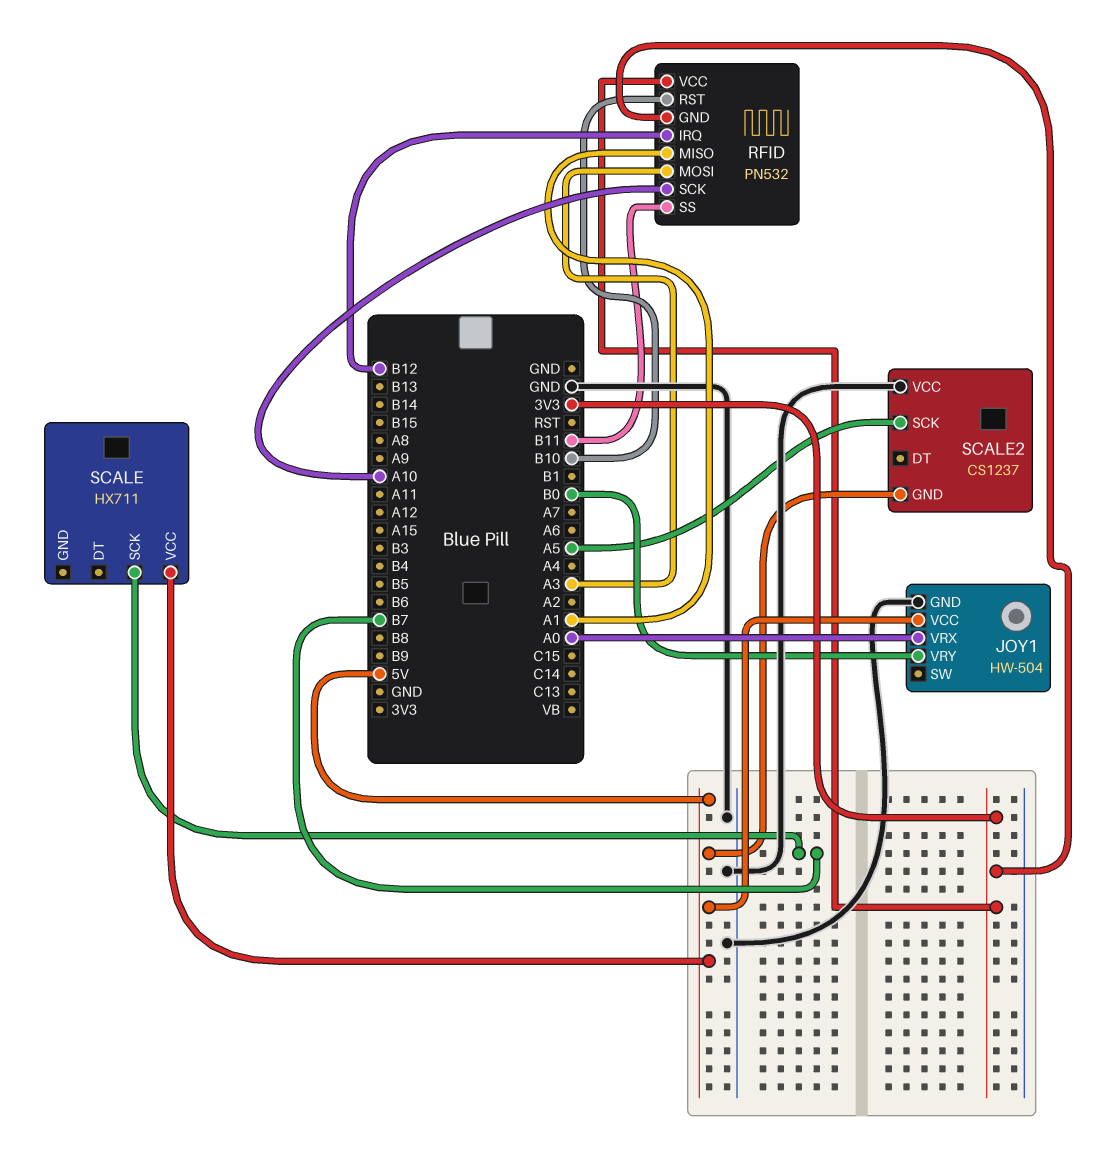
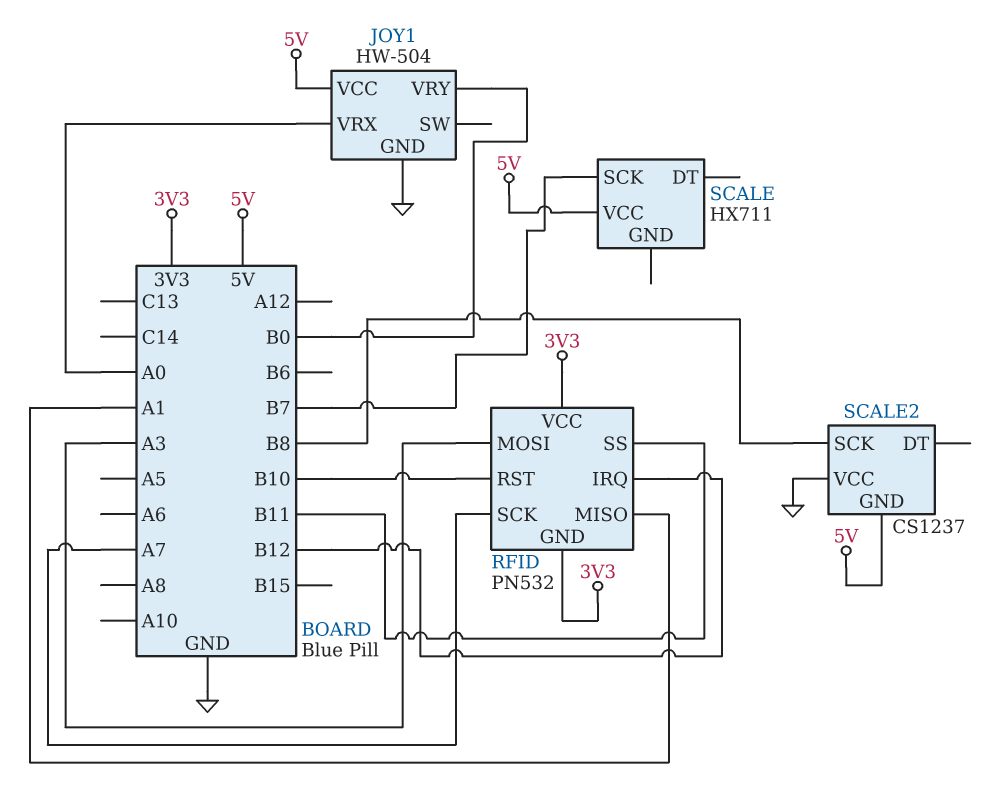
RFID pin SCK: A10 -> A7
SCALE2 pin SCK: A5 -> B8

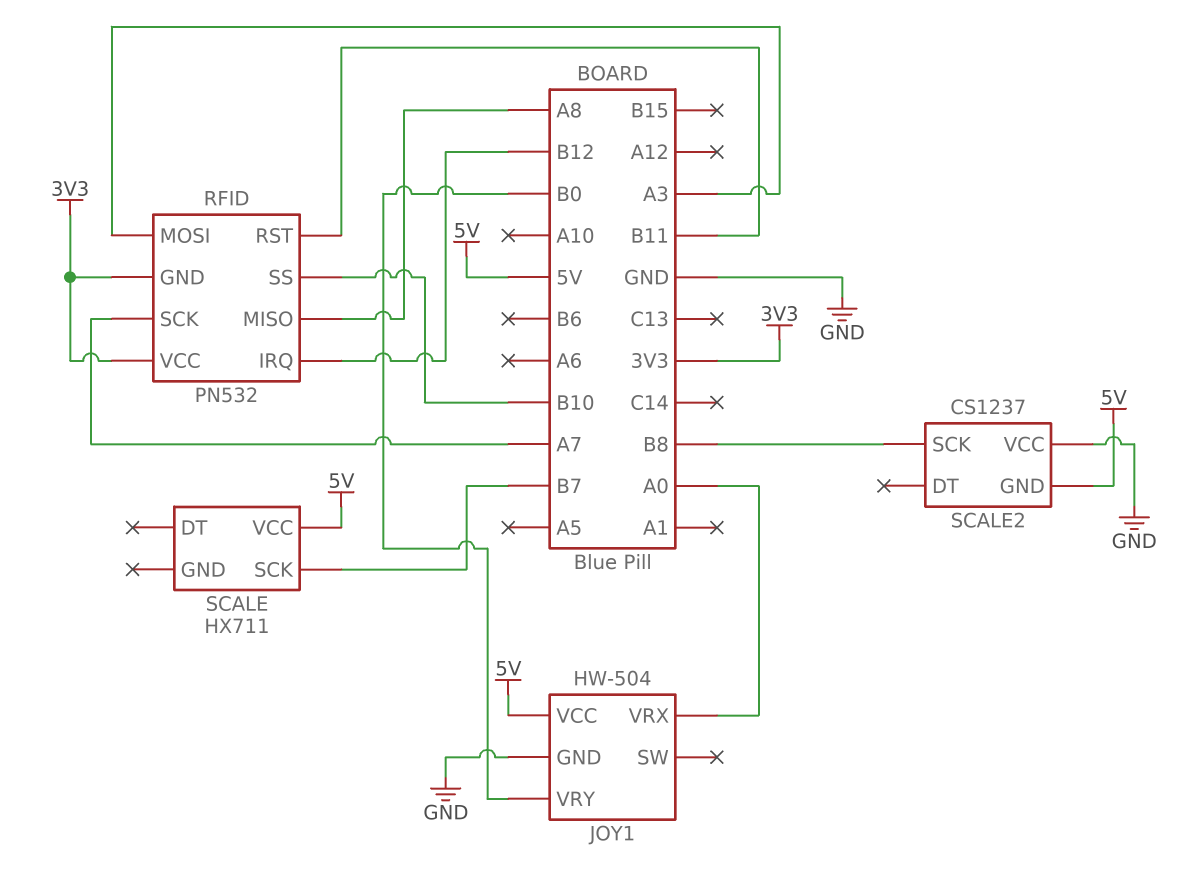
RFID pin MISO: A1 -> A8
RFID pin RST: B10 -> B11
RFID pin SS: B11 -> B10

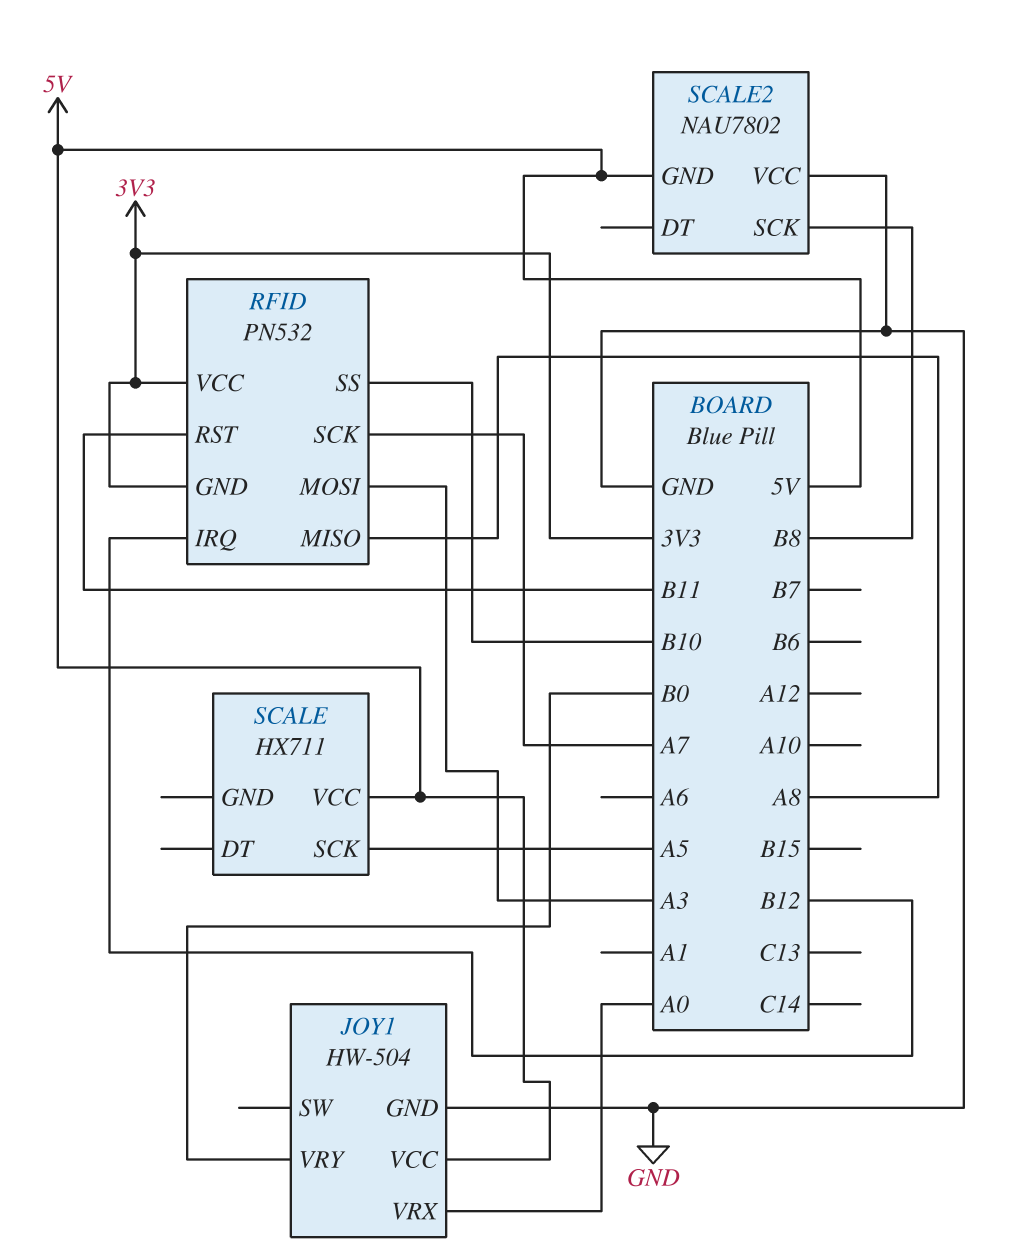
SCALE pin SCK: B7 -> A5
SCALE2: CS1237 -> NAU7802

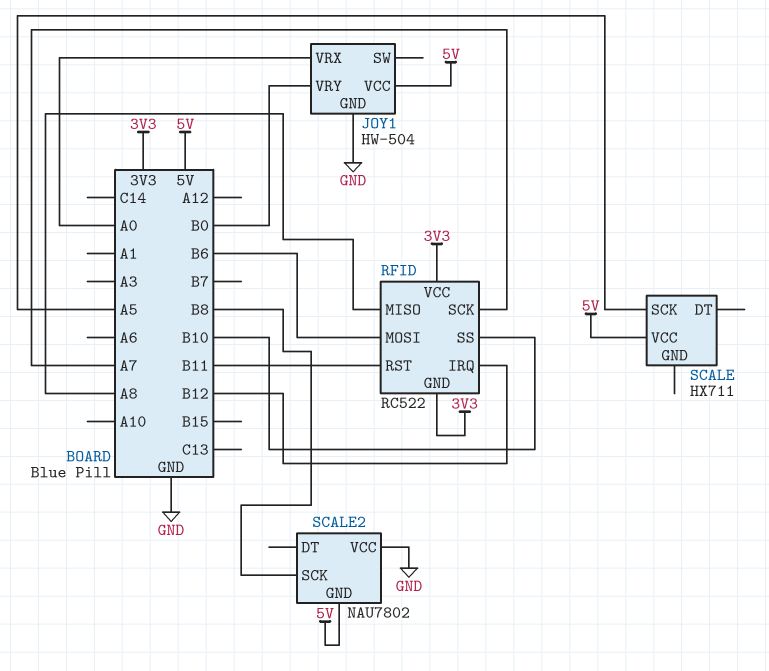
RFID: PN532 -> RC522
RFID pin MOSI: A3 -> B6

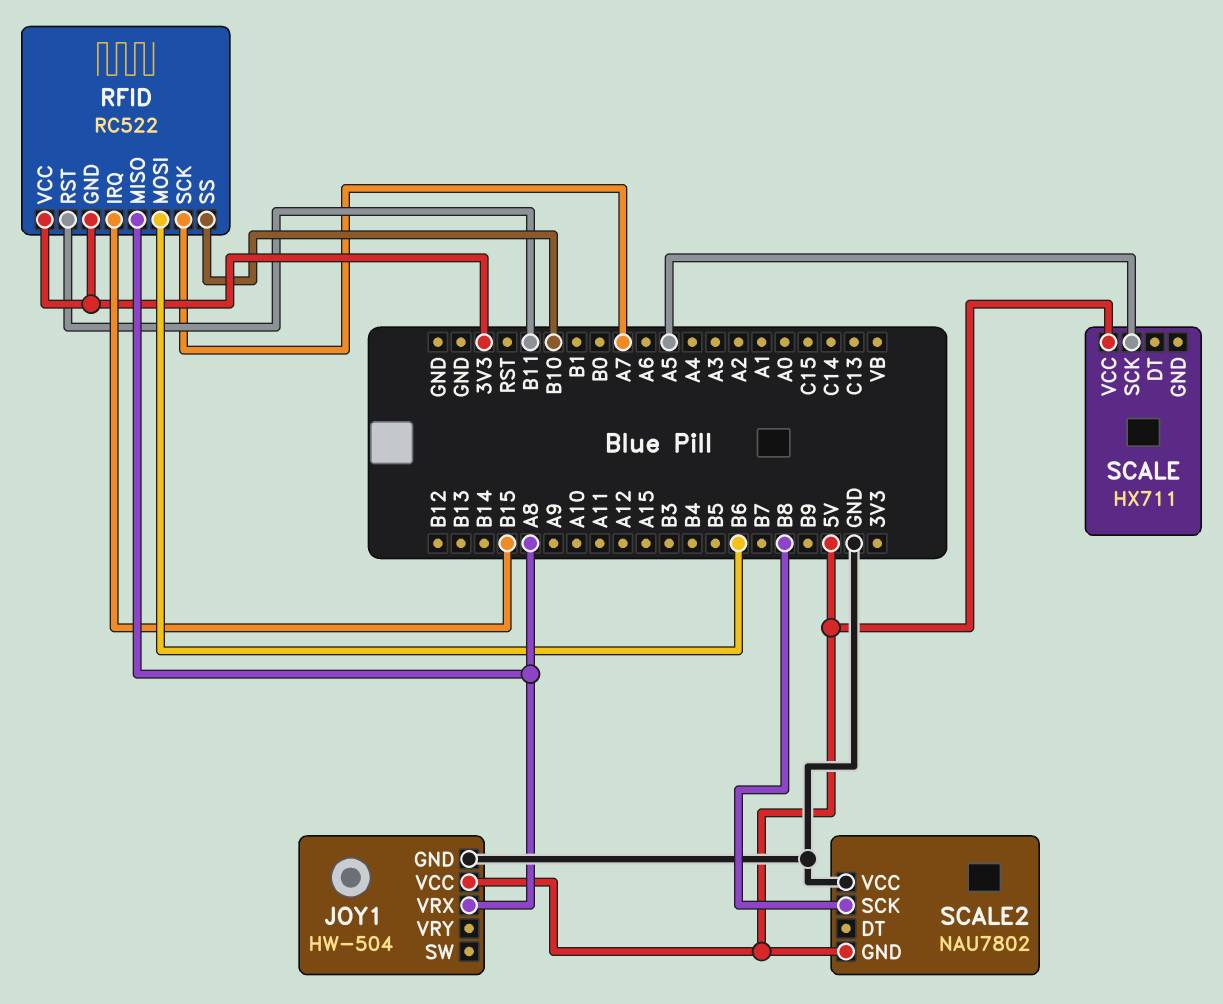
JOY1 pin VRX: A0 -> A8
JOY1 pin VRY: B0 -> none
RFID pin IRQ: B12 -> B15

